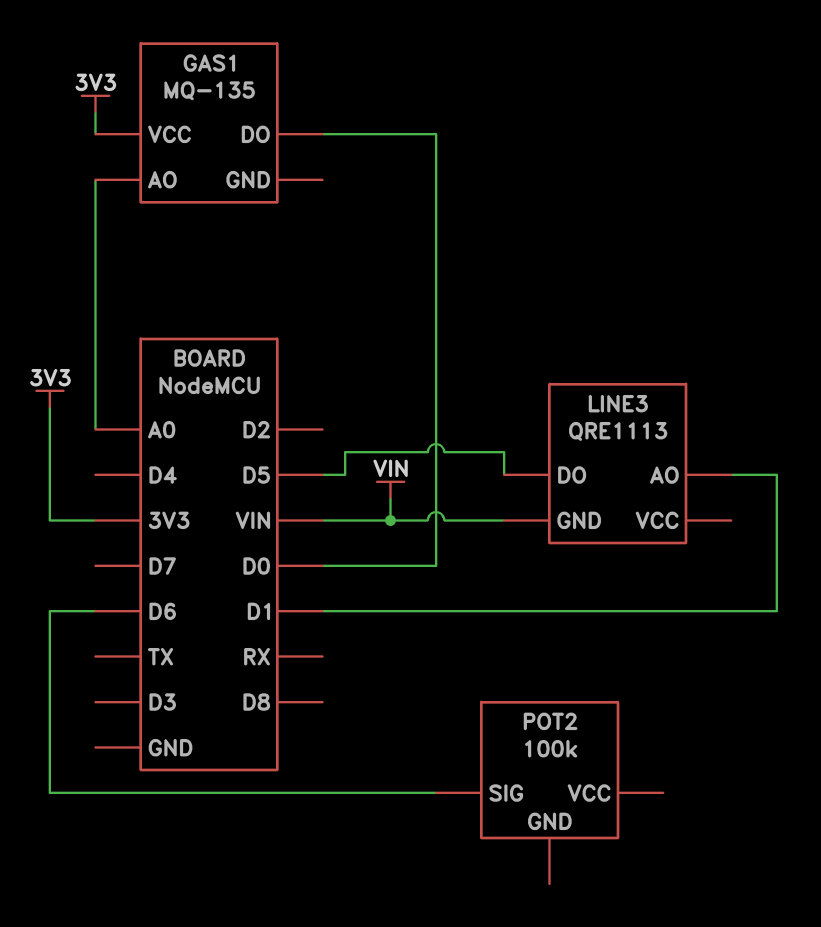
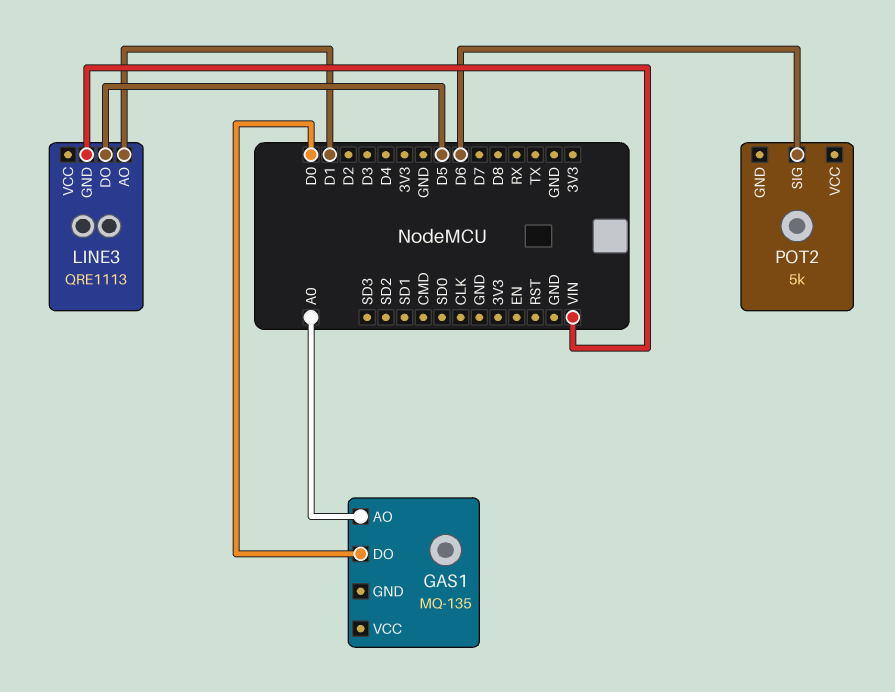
GAS1 pin VCC: 3V3 -> none
POT2: 100k -> 5k

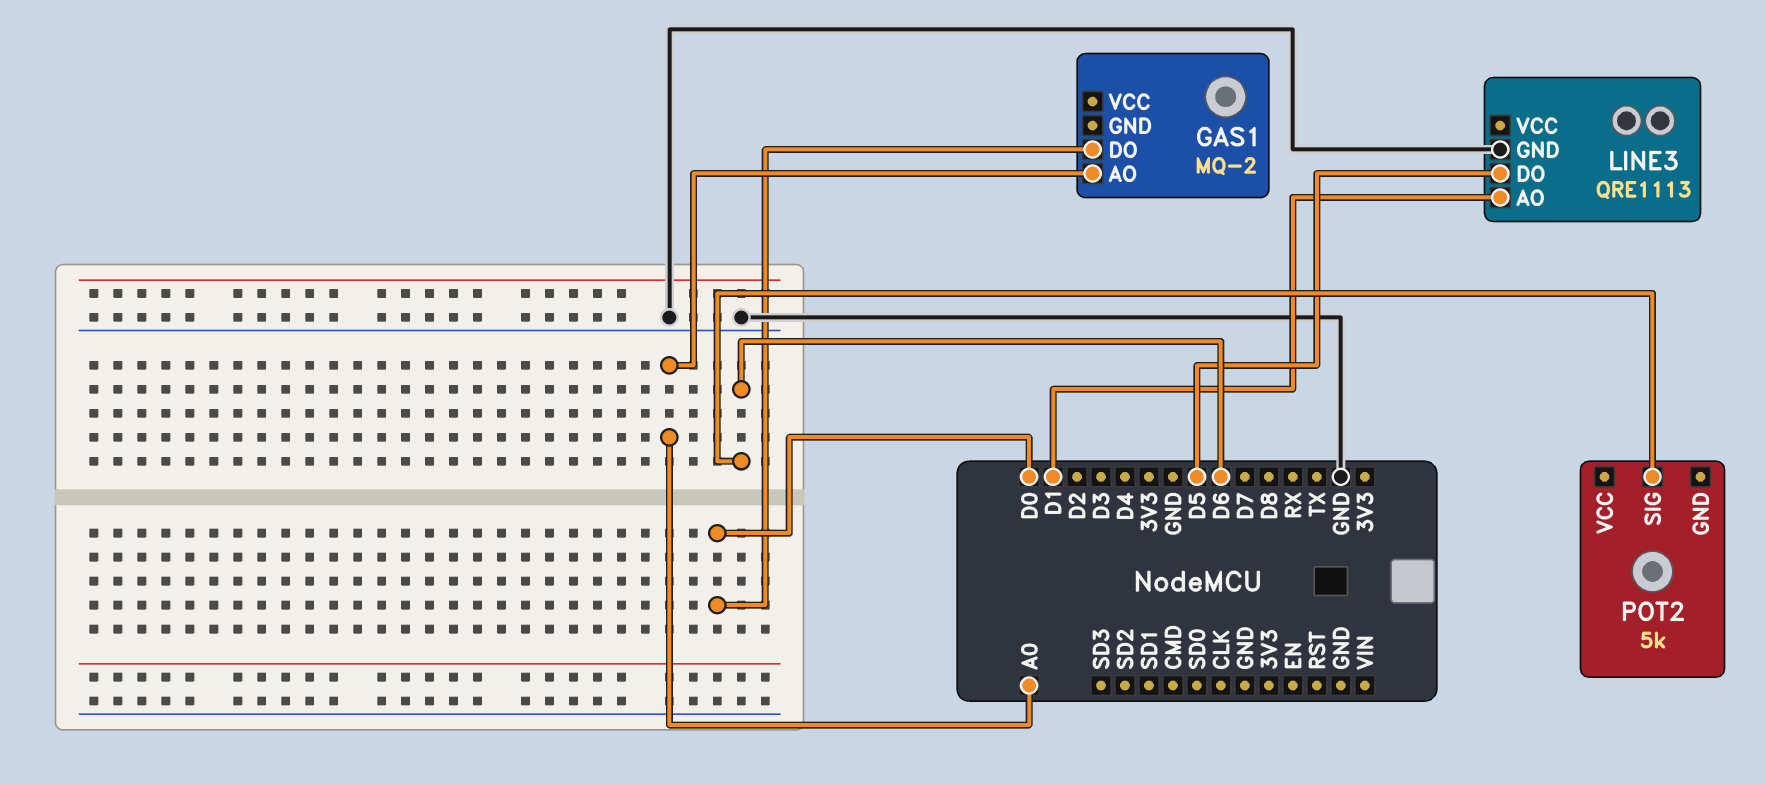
GAS1: MQ-135 -> MQ-2
LINE3 pin GND: VIN -> GND

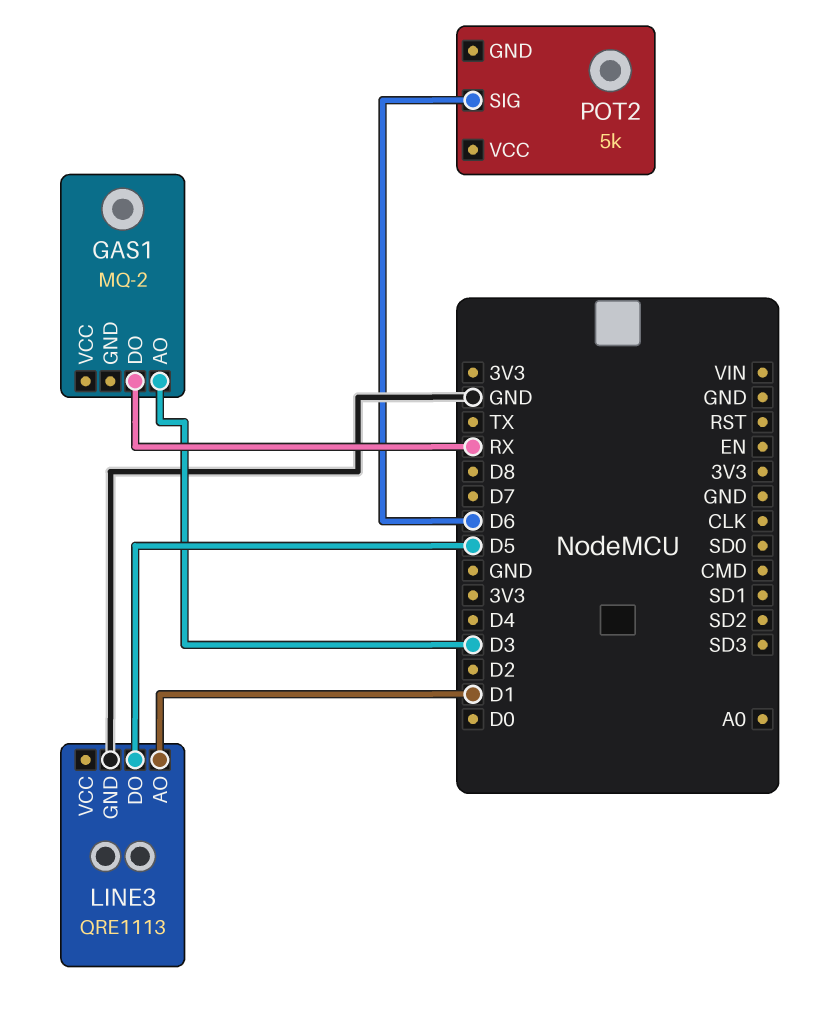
GAS1 pin AO: A0 -> D3
GAS1 pin DO: D0 -> RX

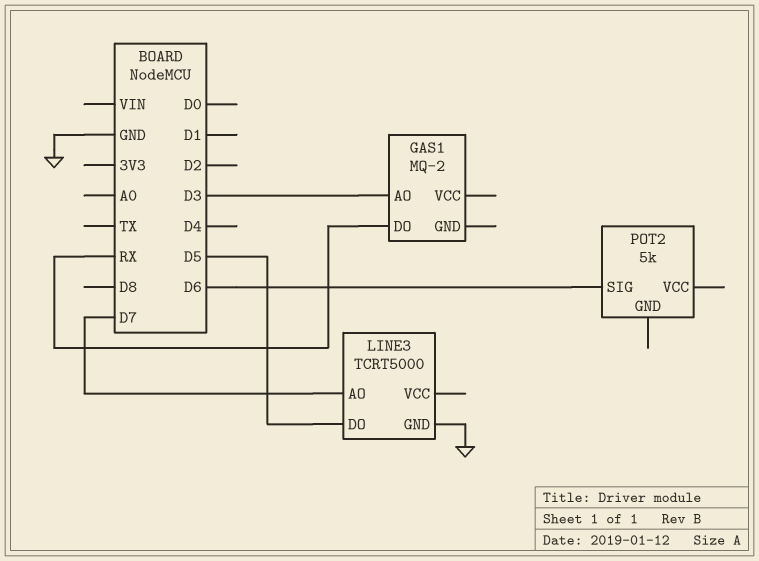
LINE3: QRE1113 -> TCRT5000
LINE3 pin AO: D1 -> D7

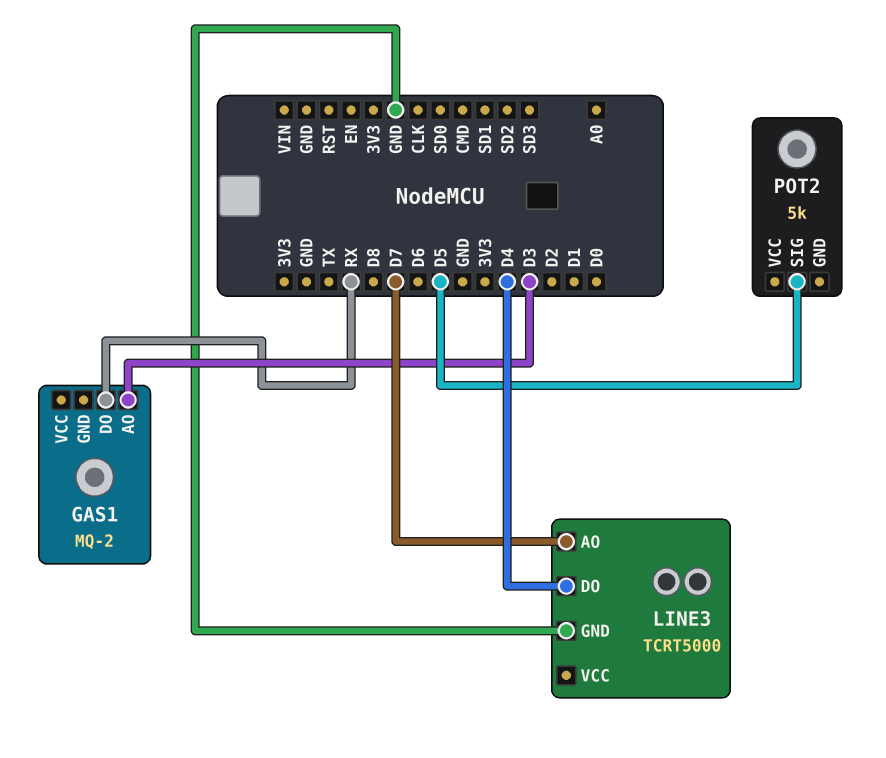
LINE3 pin DO: D5 -> D4
POT2 pin SIG: D6 -> D5

